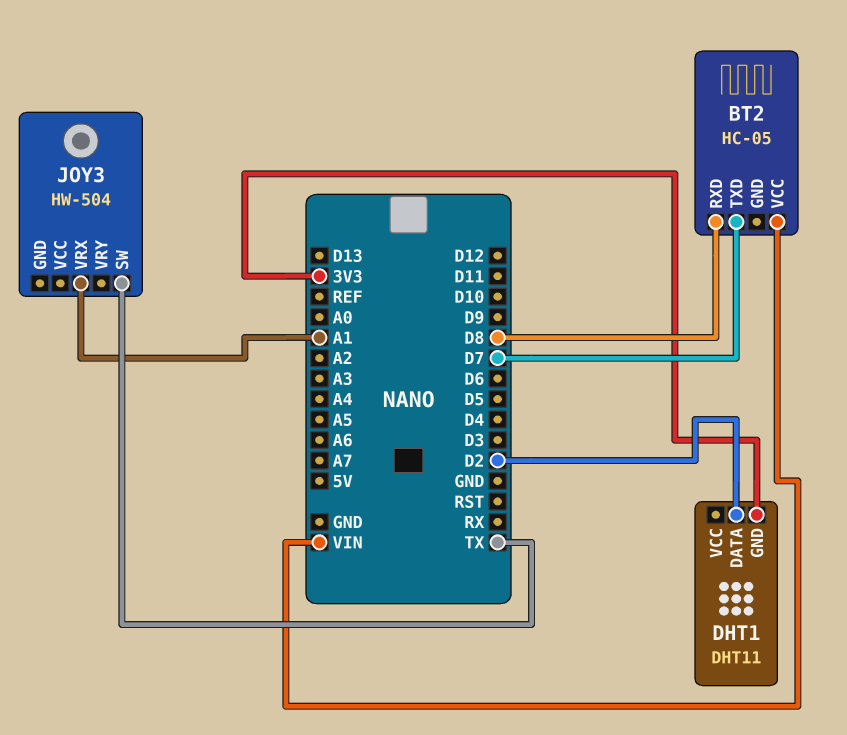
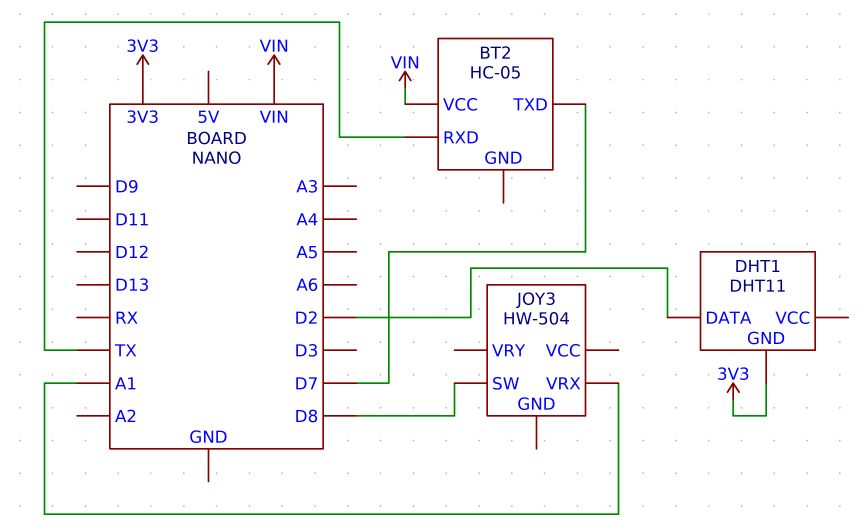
BT2 pin RXD: D8 -> TX
JOY3 pin SW: TX -> D8

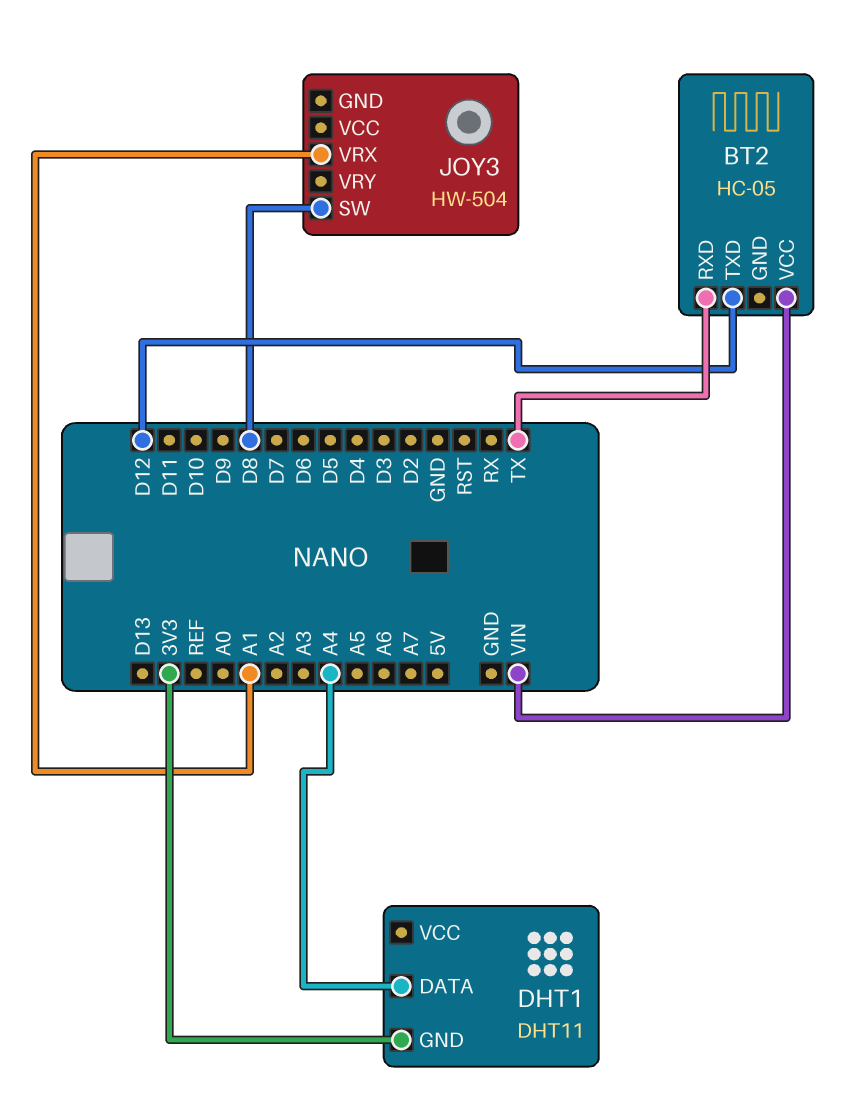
BT2 pin TXD: D7 -> D12
DHT1 pin DATA: D2 -> A4

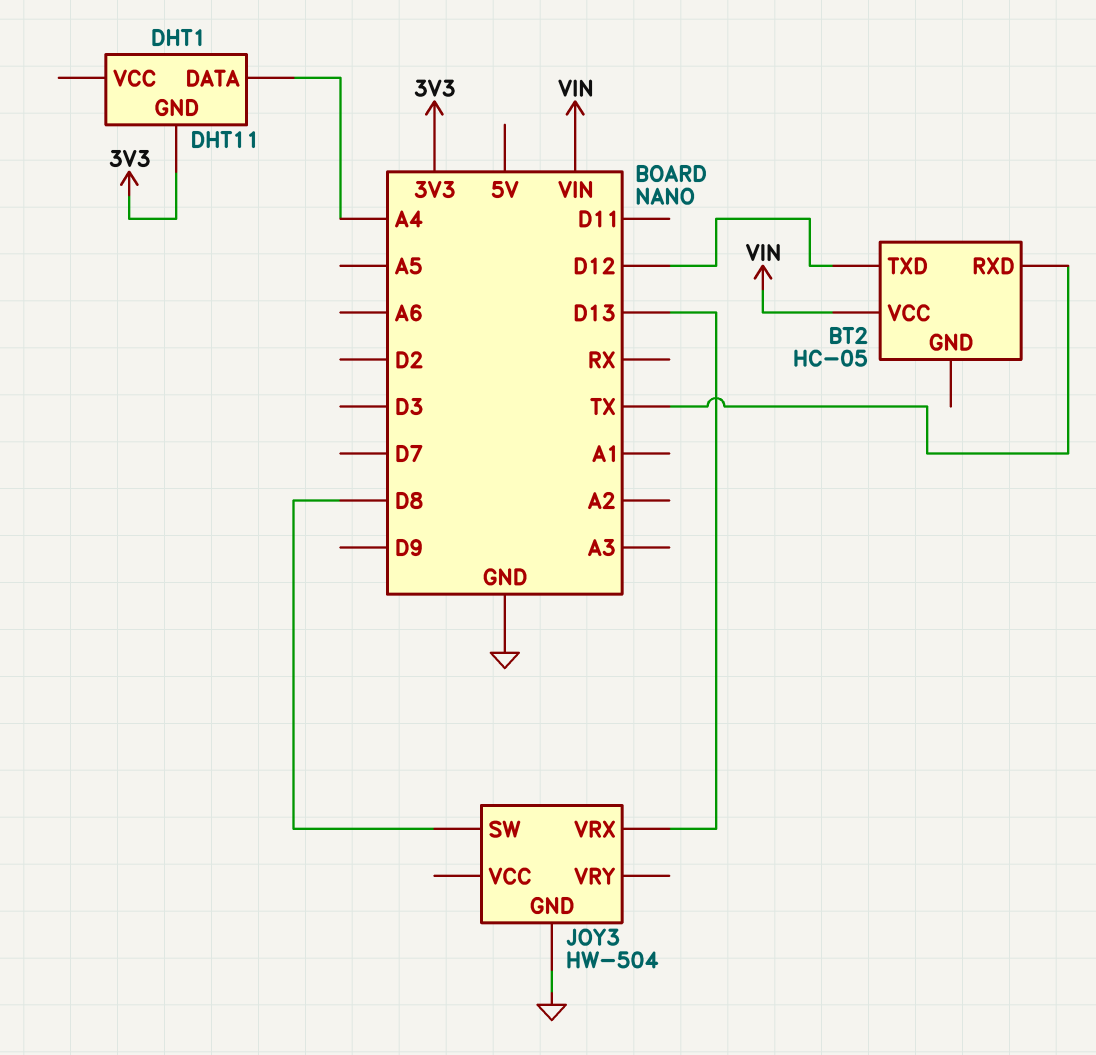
JOY3 pin GND: none -> GND
JOY3 pin VRX: A1 -> D13

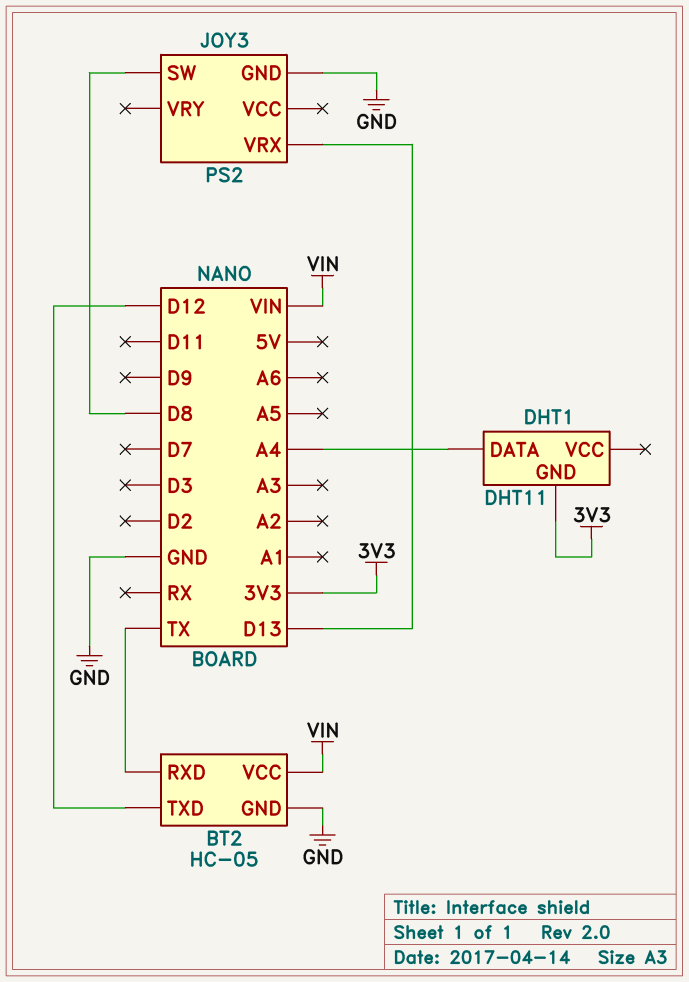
BT2 pin GND: none -> GND
JOY3: HW-504 -> PS2

